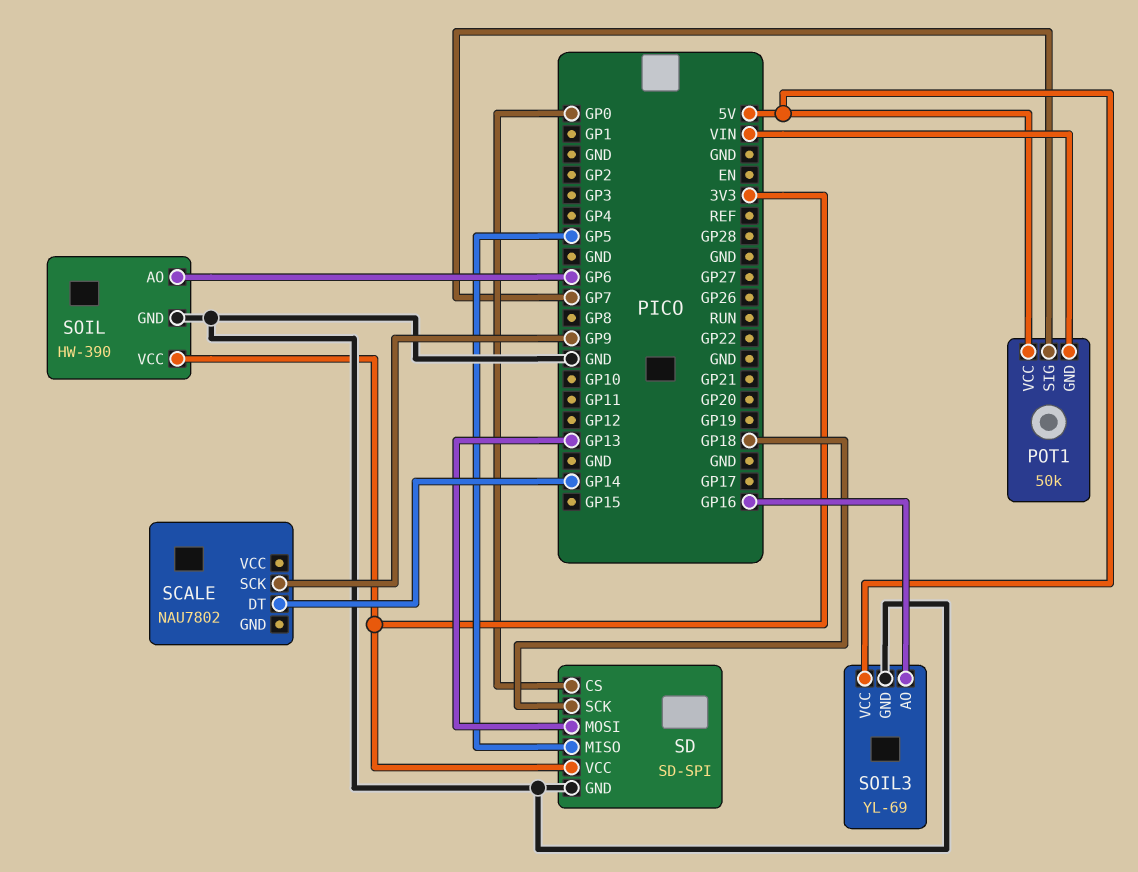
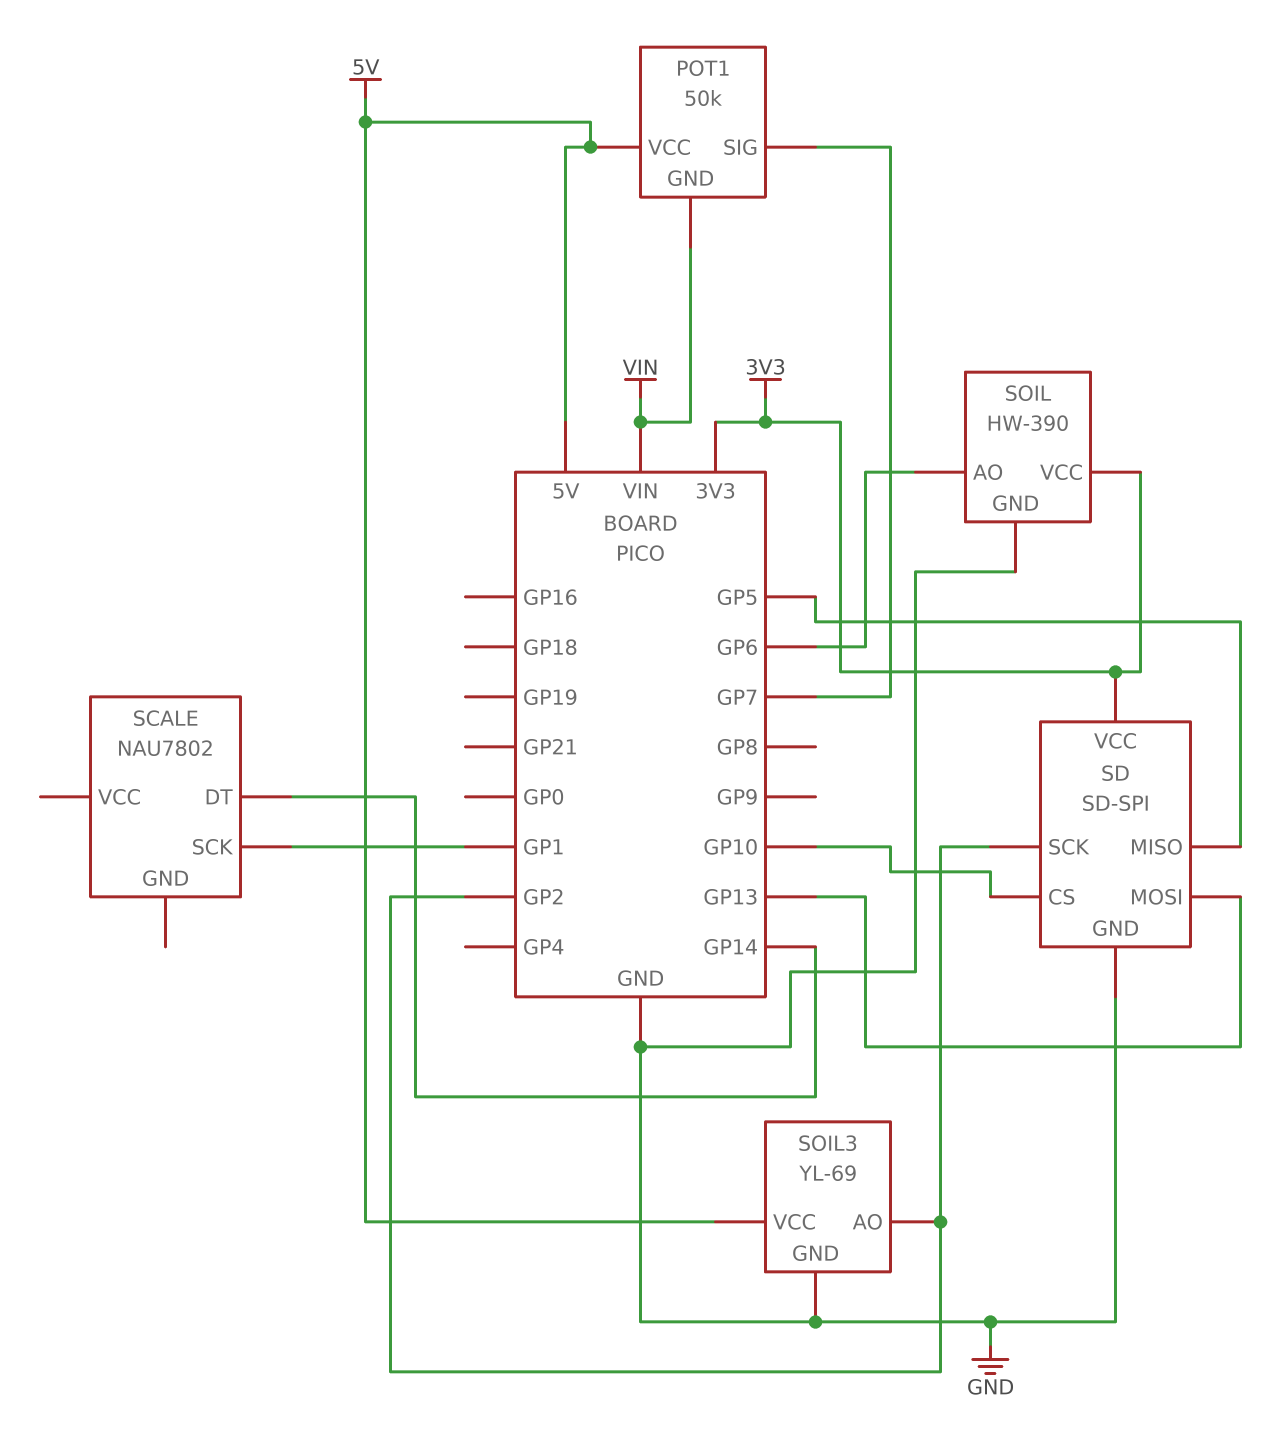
SCALE pin SCK: GP9 -> GP1
SD pin CS: GP0 -> GP10
SD pin SCK: GP18 -> GP2
SOIL3 pin AO: GP16 -> GP2

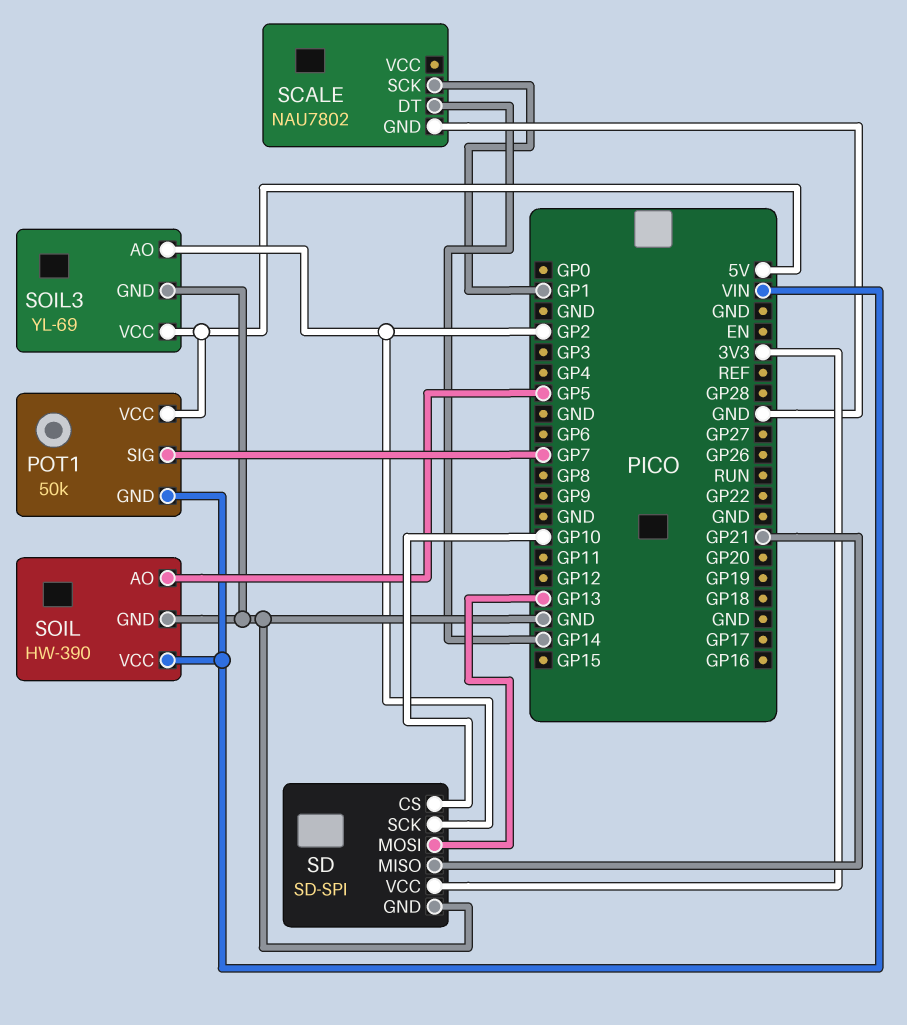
SCALE pin GND: none -> GND
SD pin MISO: GP5 -> GP21
SOIL pin AO: GP6 -> GP5
SOIL pin VCC: 3V3 -> VIN

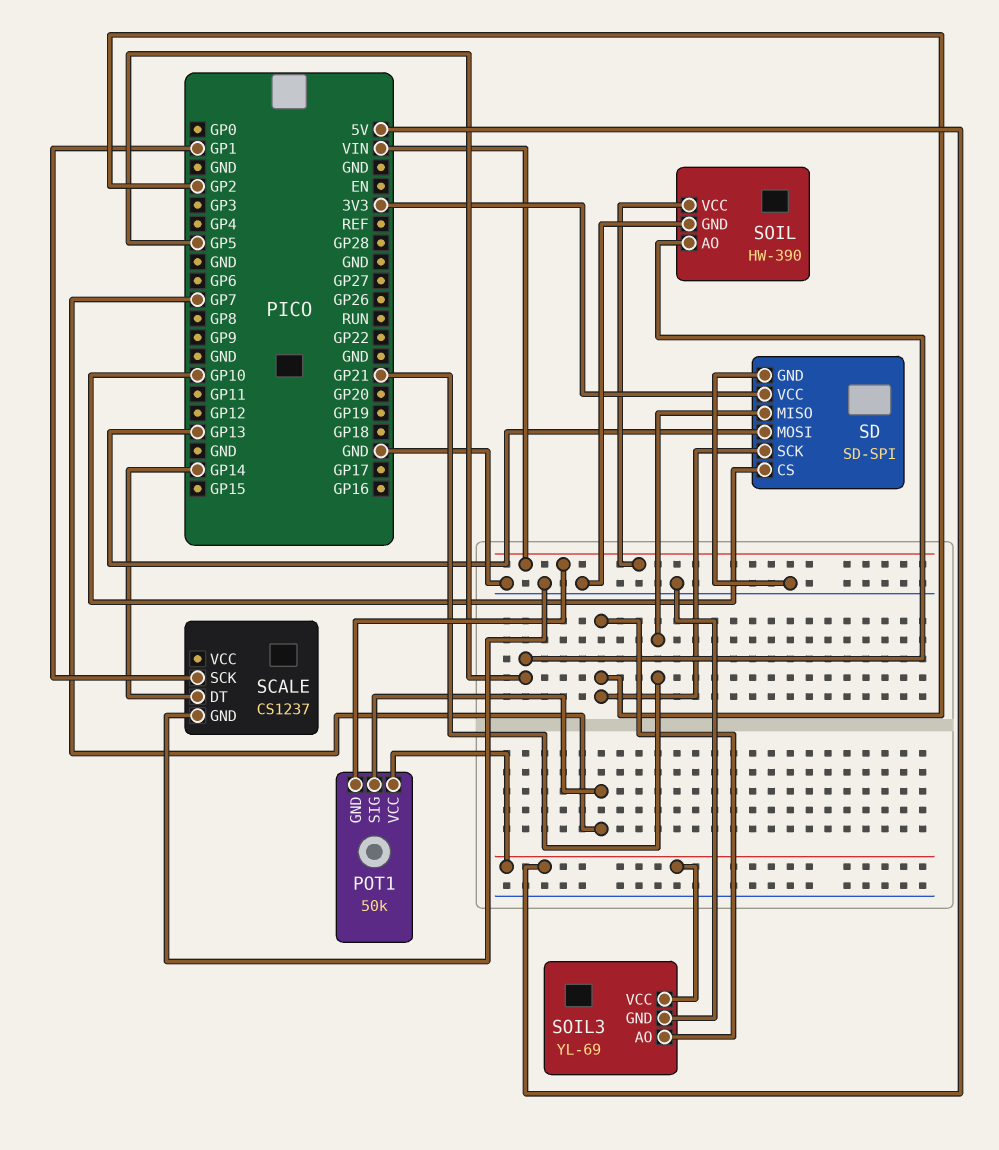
SCALE: NAU7802 -> CS1237

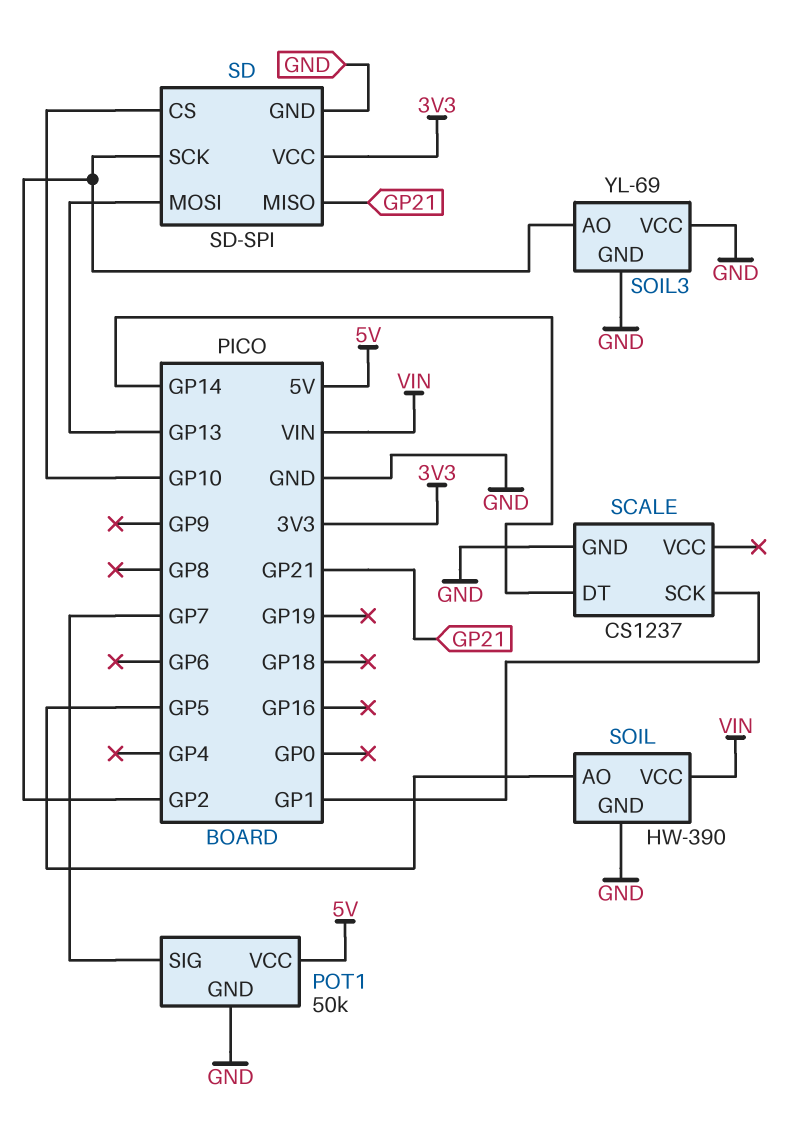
POT1 pin GND: VIN -> GND
SOIL3 pin VCC: 5V -> GND

